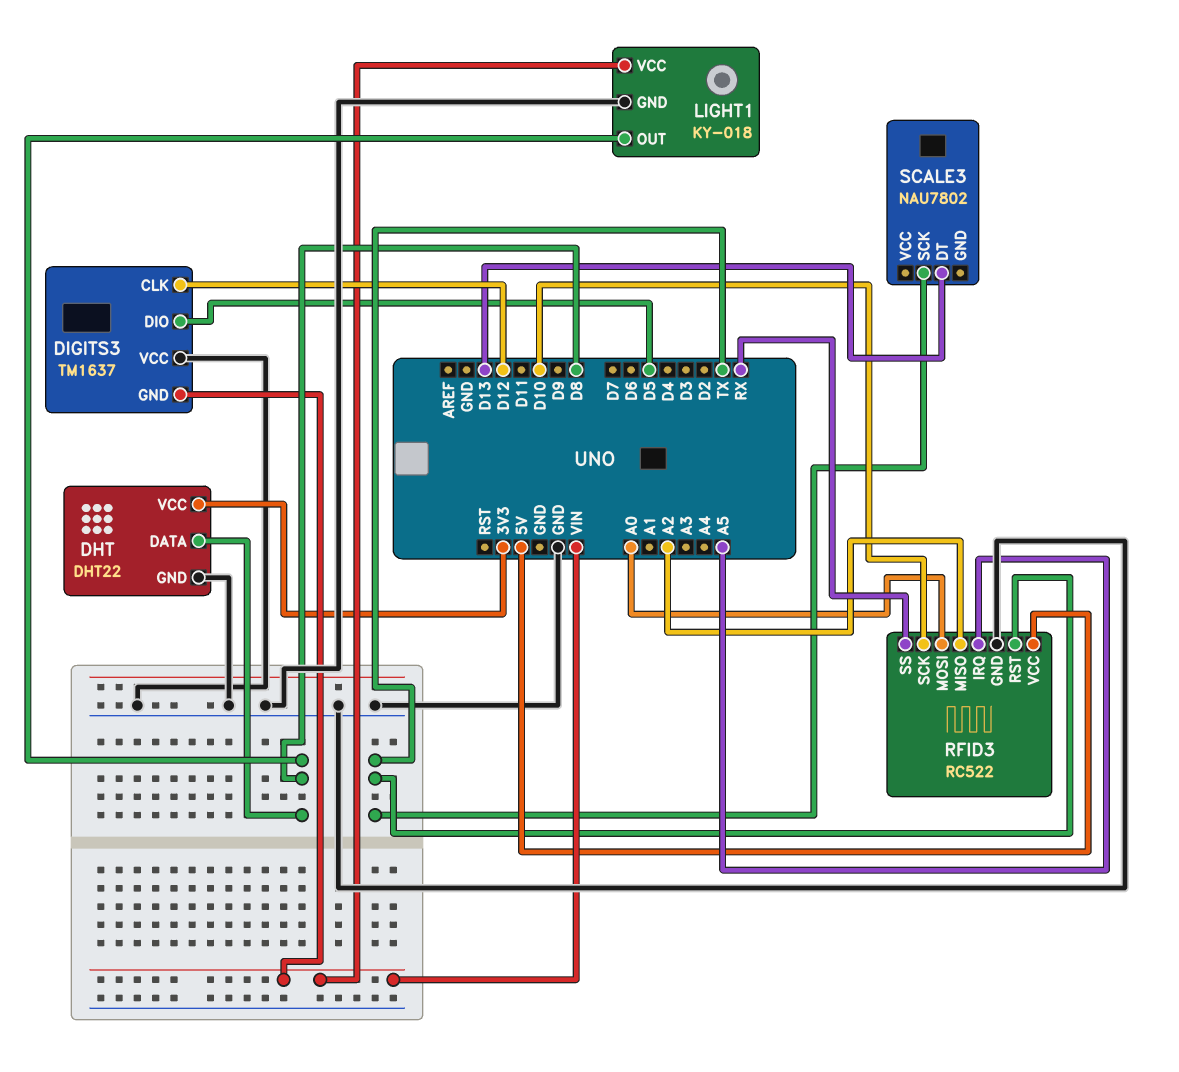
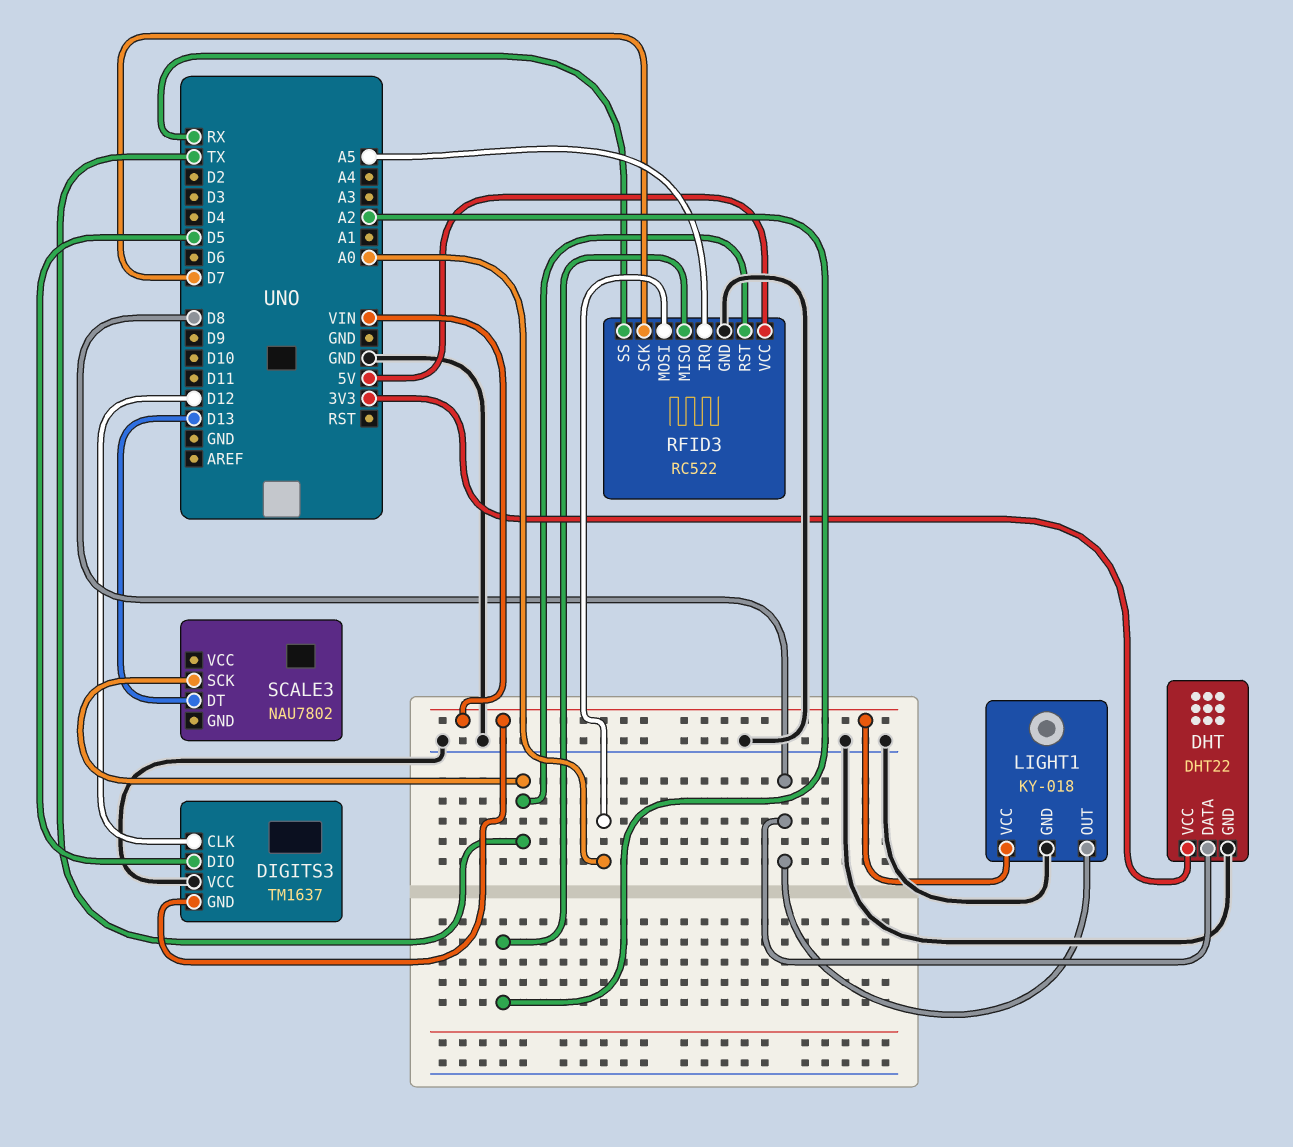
RFID3 pin SCK: D10 -> D7

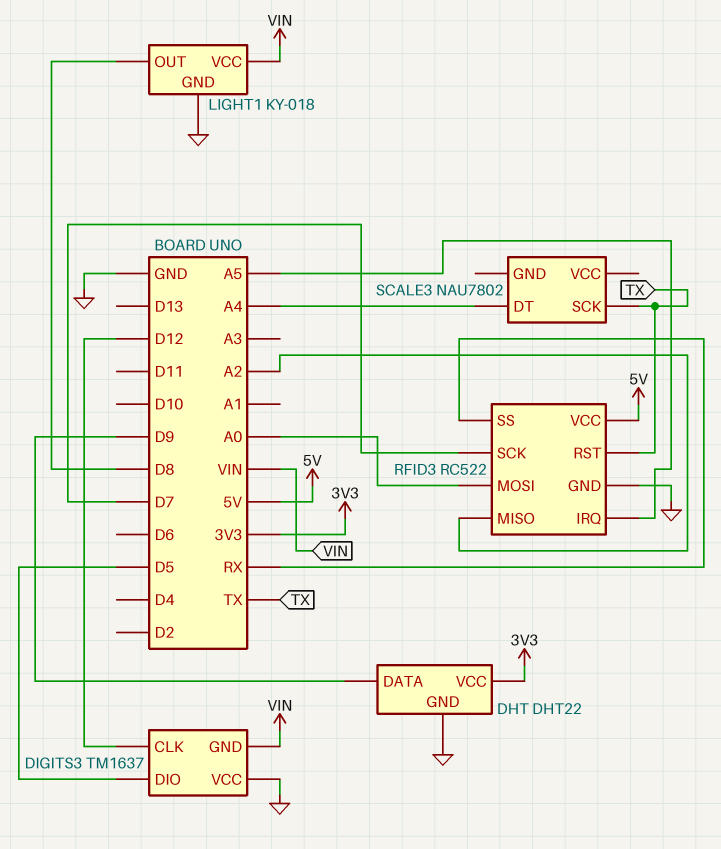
DHT pin DATA: D8 -> D9
SCALE3 pin DT: D13 -> A4

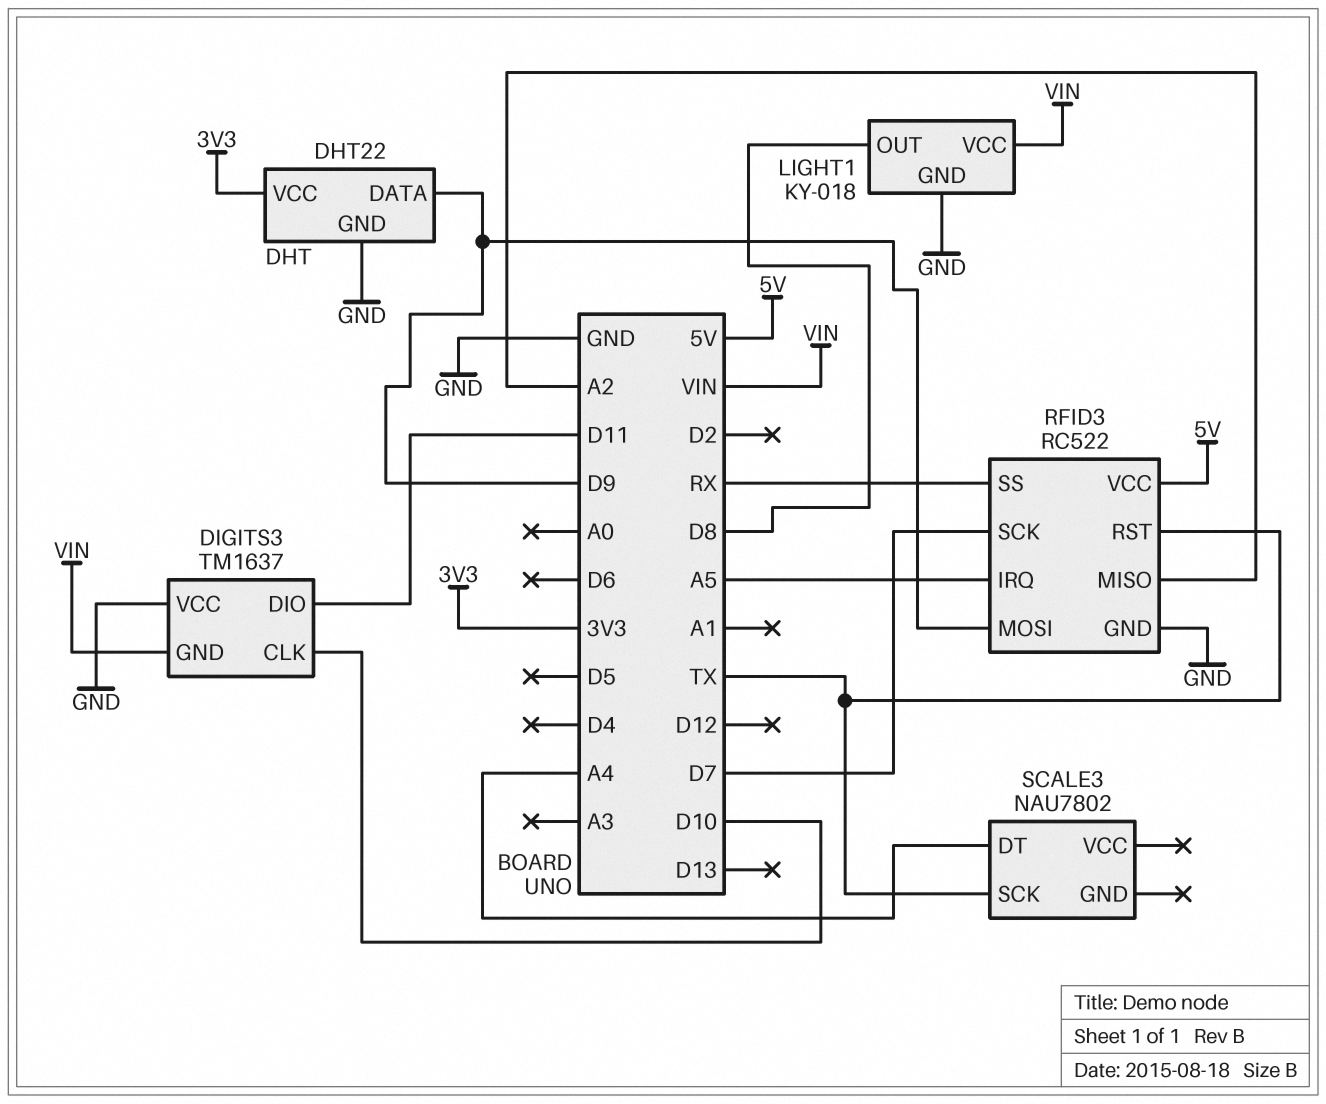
DIGITS3 pin CLK: D12 -> D10
DIGITS3 pin DIO: D5 -> D11
RFID3 pin MOSI: A0 -> D9

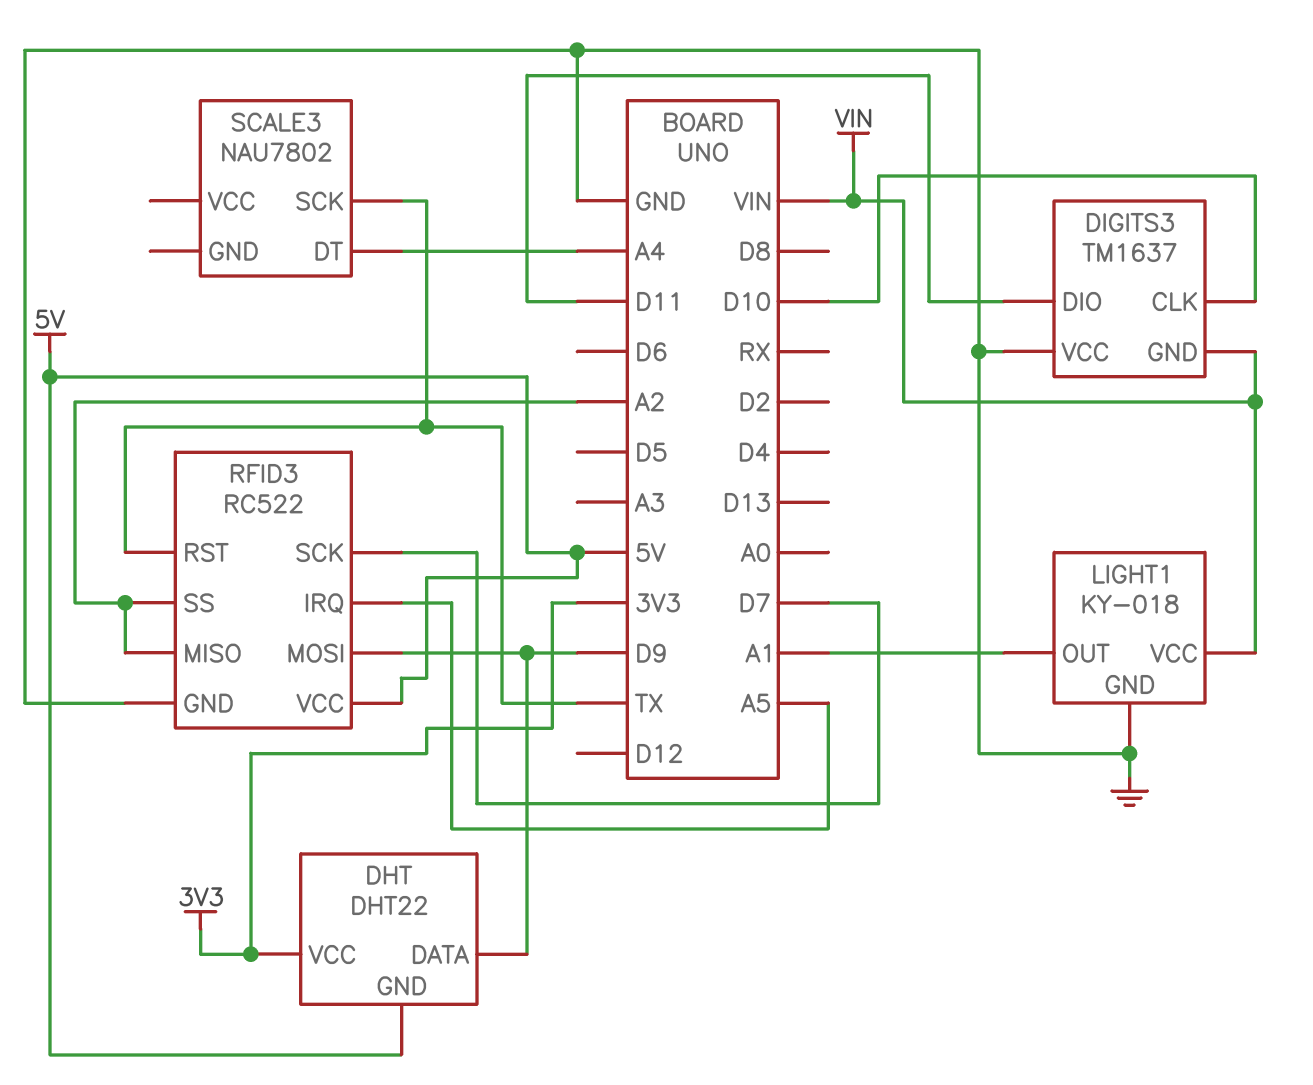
DHT pin GND: GND -> 5V
LIGHT1 pin OUT: D8 -> A1
RFID3 pin SS: RX -> A2

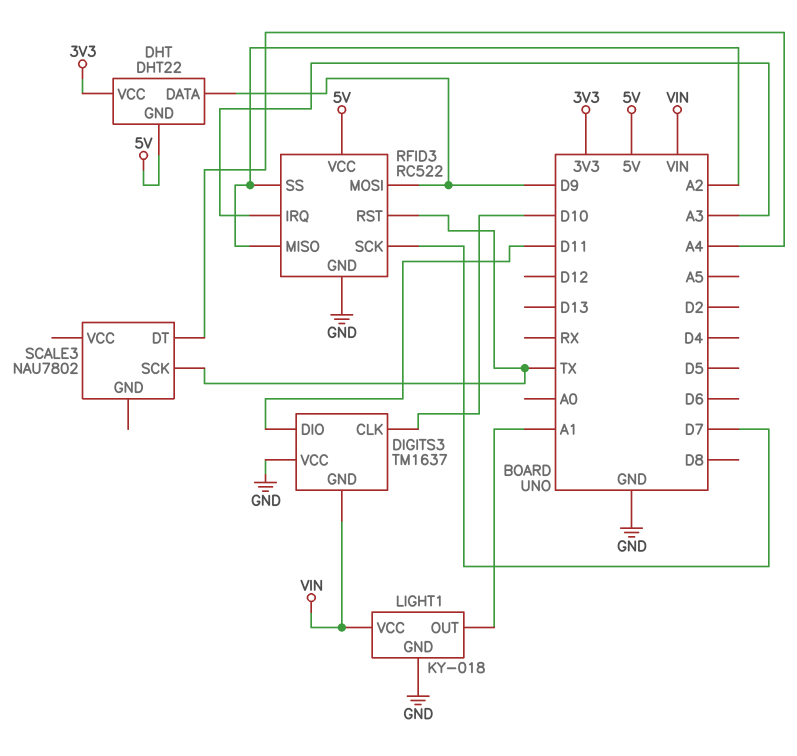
RFID3 pin IRQ: A5 -> A3

